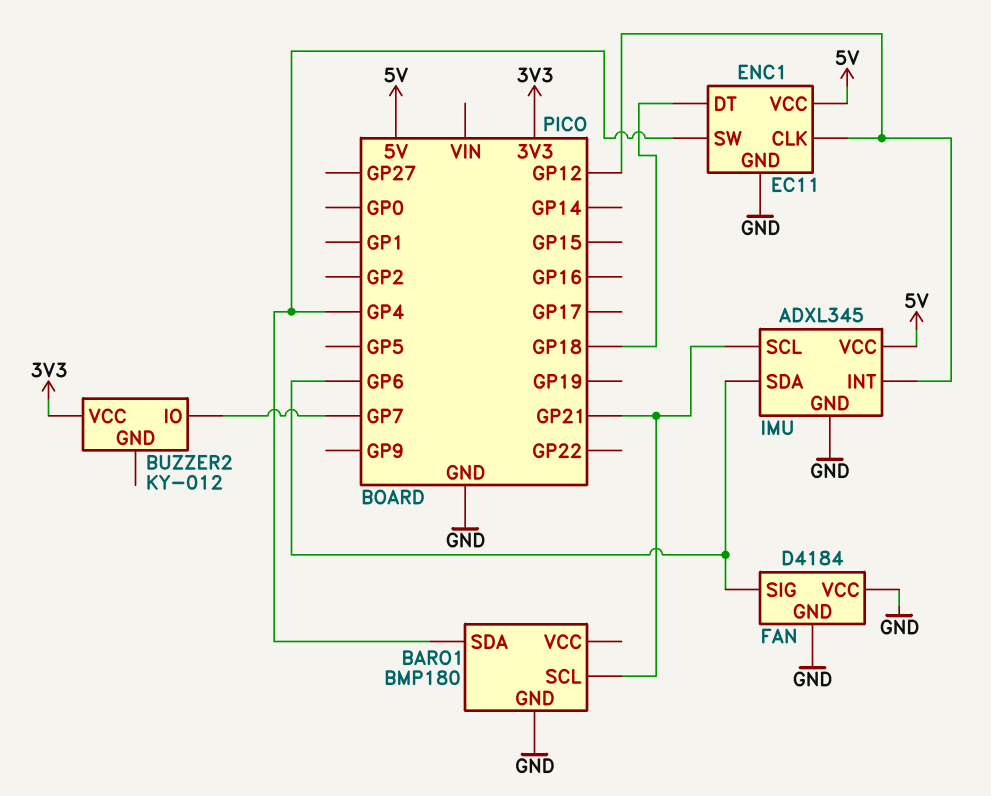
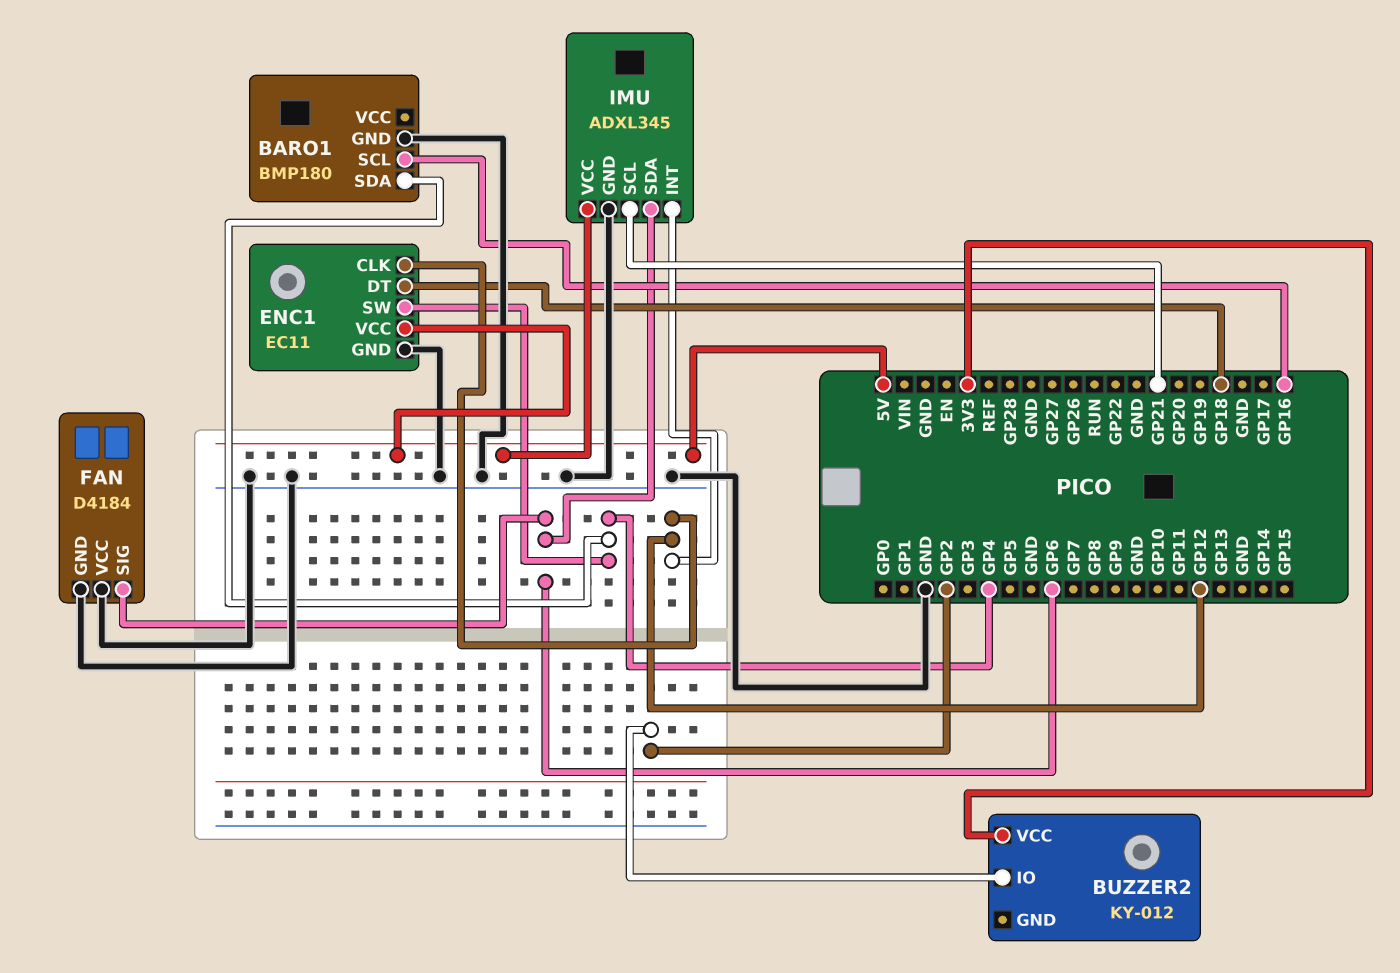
BARO1 pin SCL: GP21 -> GP16
BUZZER2 pin IO: GP7 -> GP2

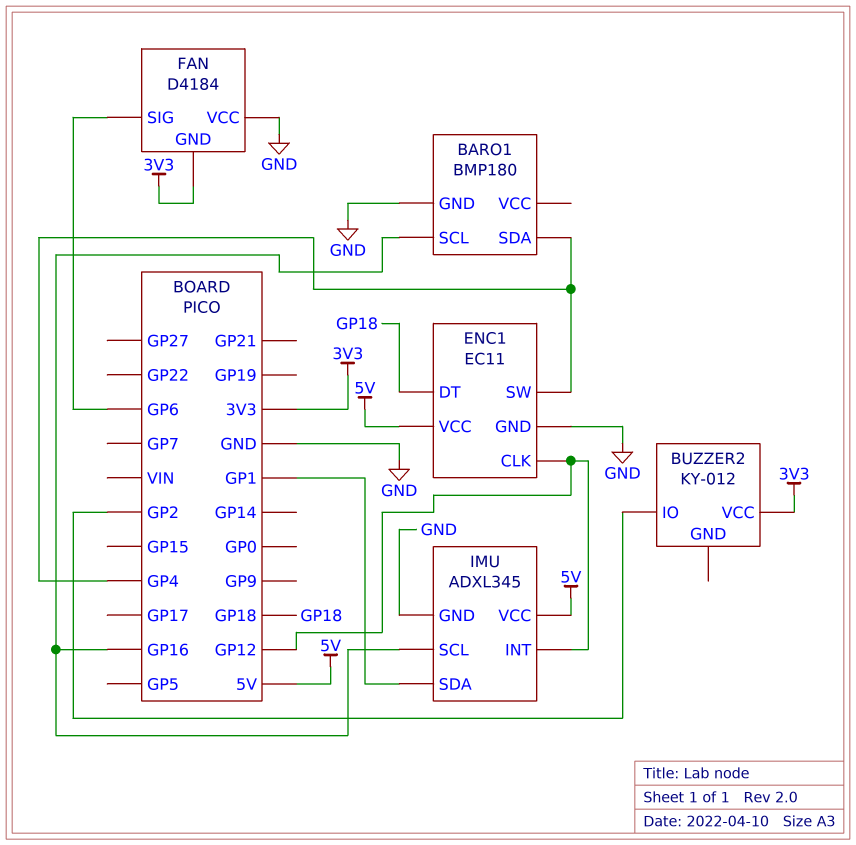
FAN pin GND: GND -> 3V3
IMU pin SCL: GP21 -> GP16
IMU pin SDA: GP6 -> GP1

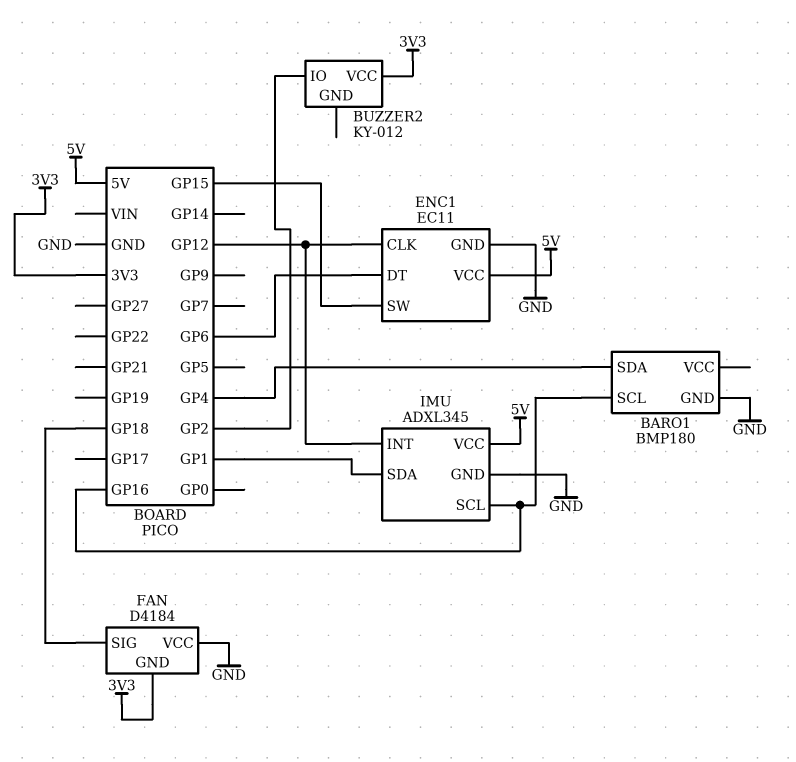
ENC1 pin DT: GP18 -> GP6
ENC1 pin SW: GP4 -> GP15
FAN pin SIG: GP6 -> GP18

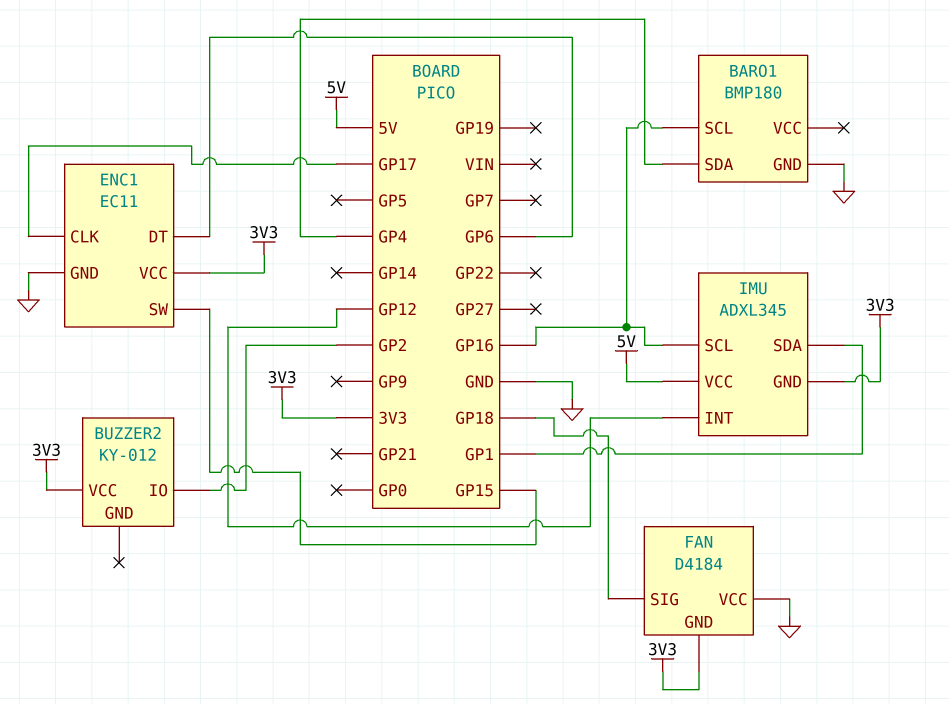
ENC1 pin CLK: GP12 -> GP17
ENC1 pin VCC: 5V -> 3V3
IMU pin GND: GND -> 3V3

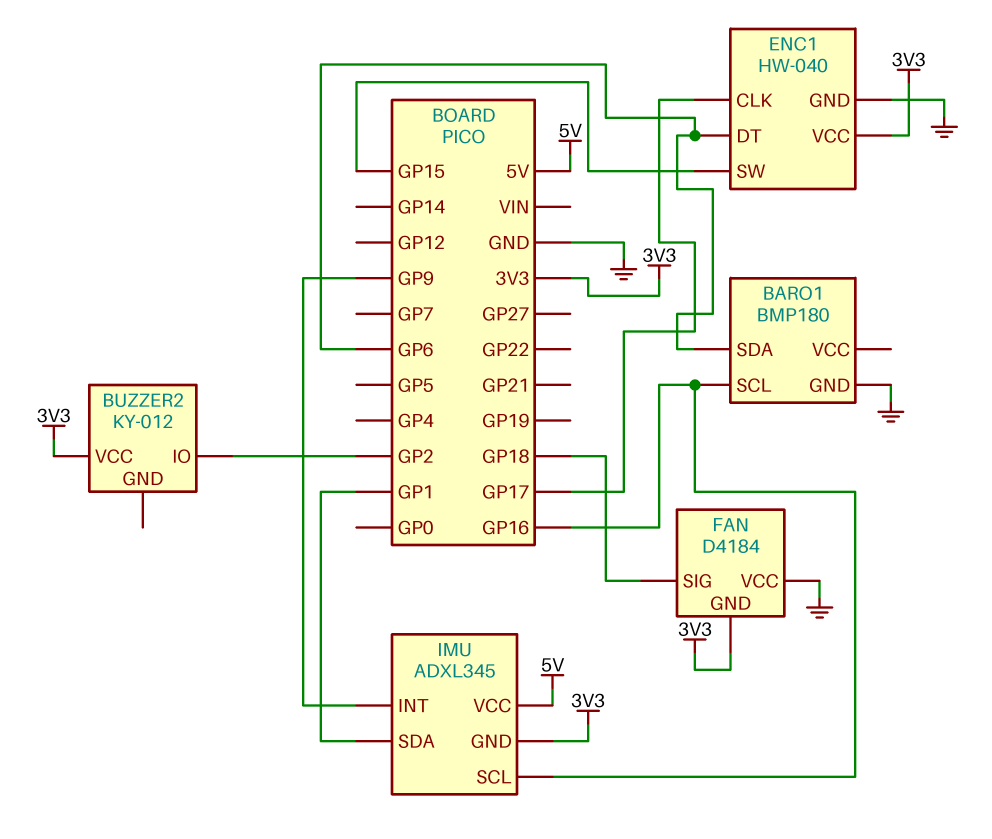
BARO1 pin SDA: GP4 -> GP6
ENC1: EC11 -> HW-040
IMU pin INT: GP12 -> GP9

